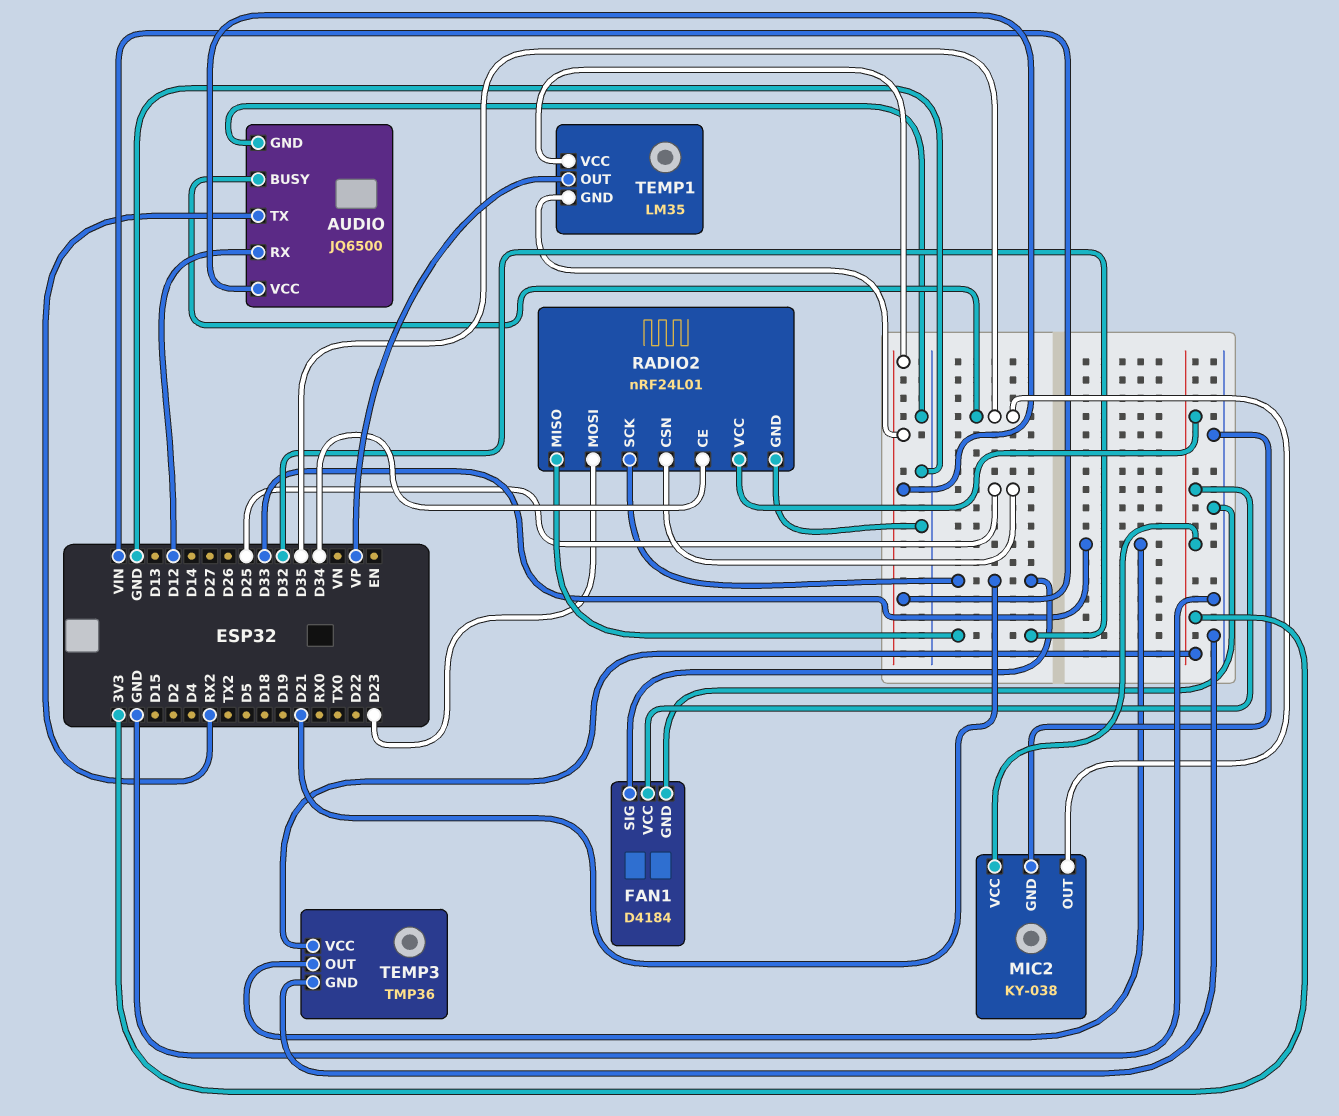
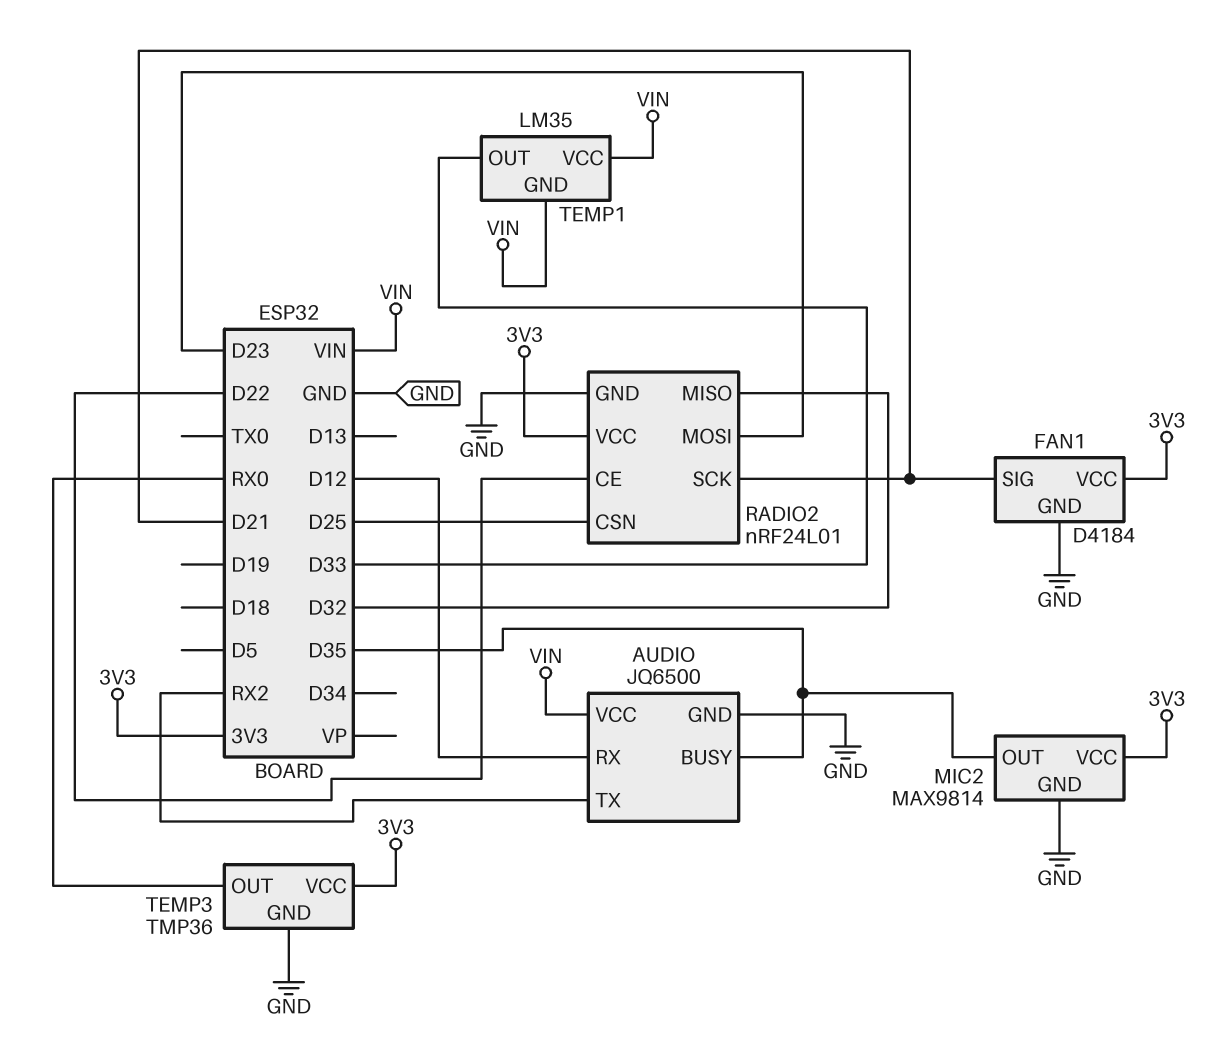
MIC2: KY-038 -> MAX9814
RADIO2 pin CE: D34 -> D22
TEMP1 pin OUT: VP -> D33
TEMP3 pin OUT: D33 -> RX0

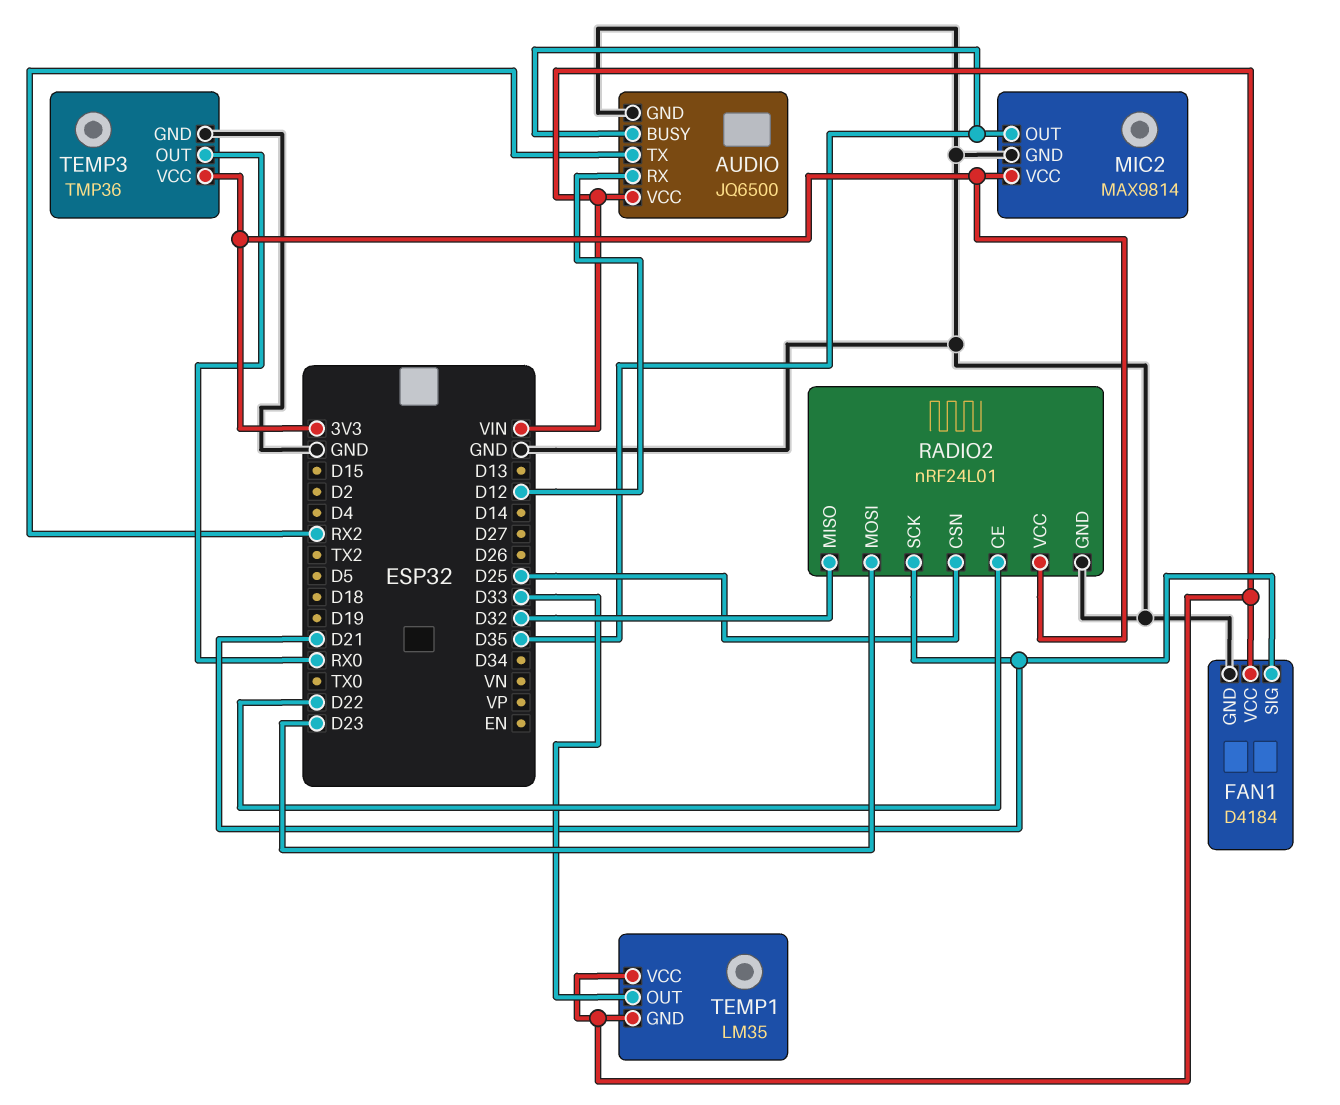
FAN1 pin VCC: 3V3 -> VIN

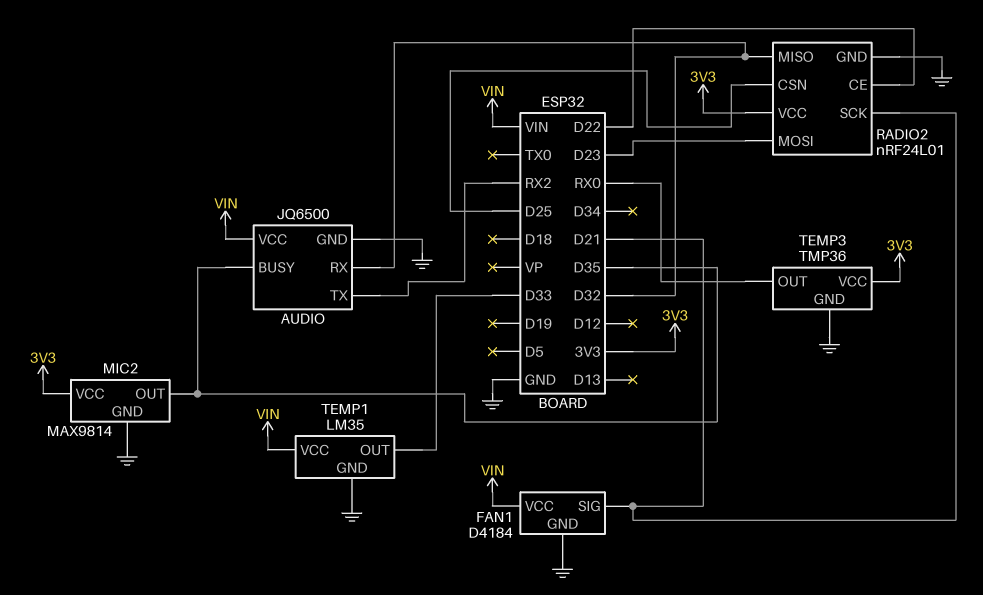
AUDIO pin RX: D12 -> D32
TEMP1 pin GND: VIN -> GND

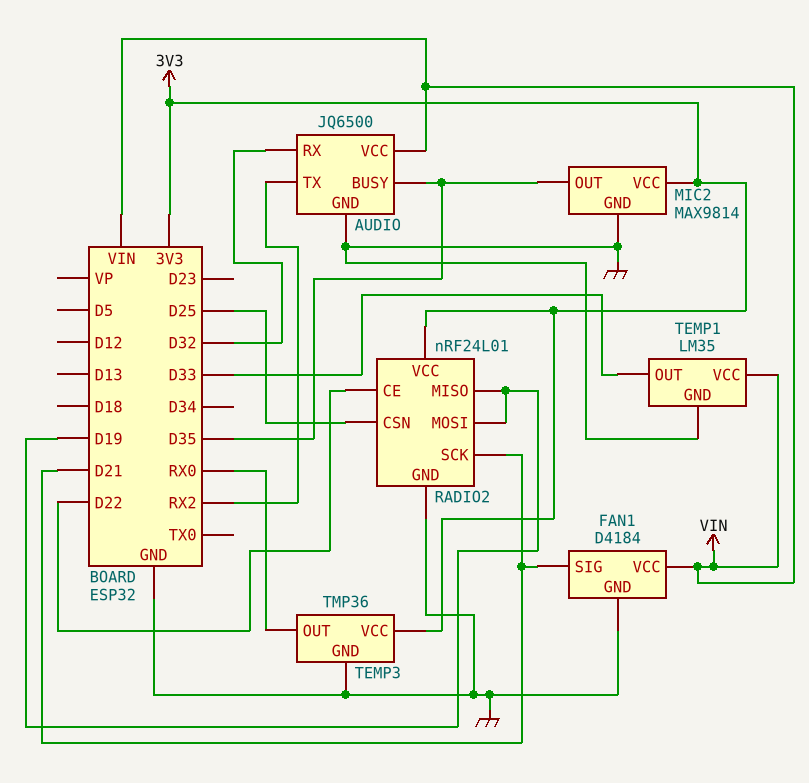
RADIO2 pin MISO: D32 -> D19
RADIO2 pin MOSI: D23 -> D19

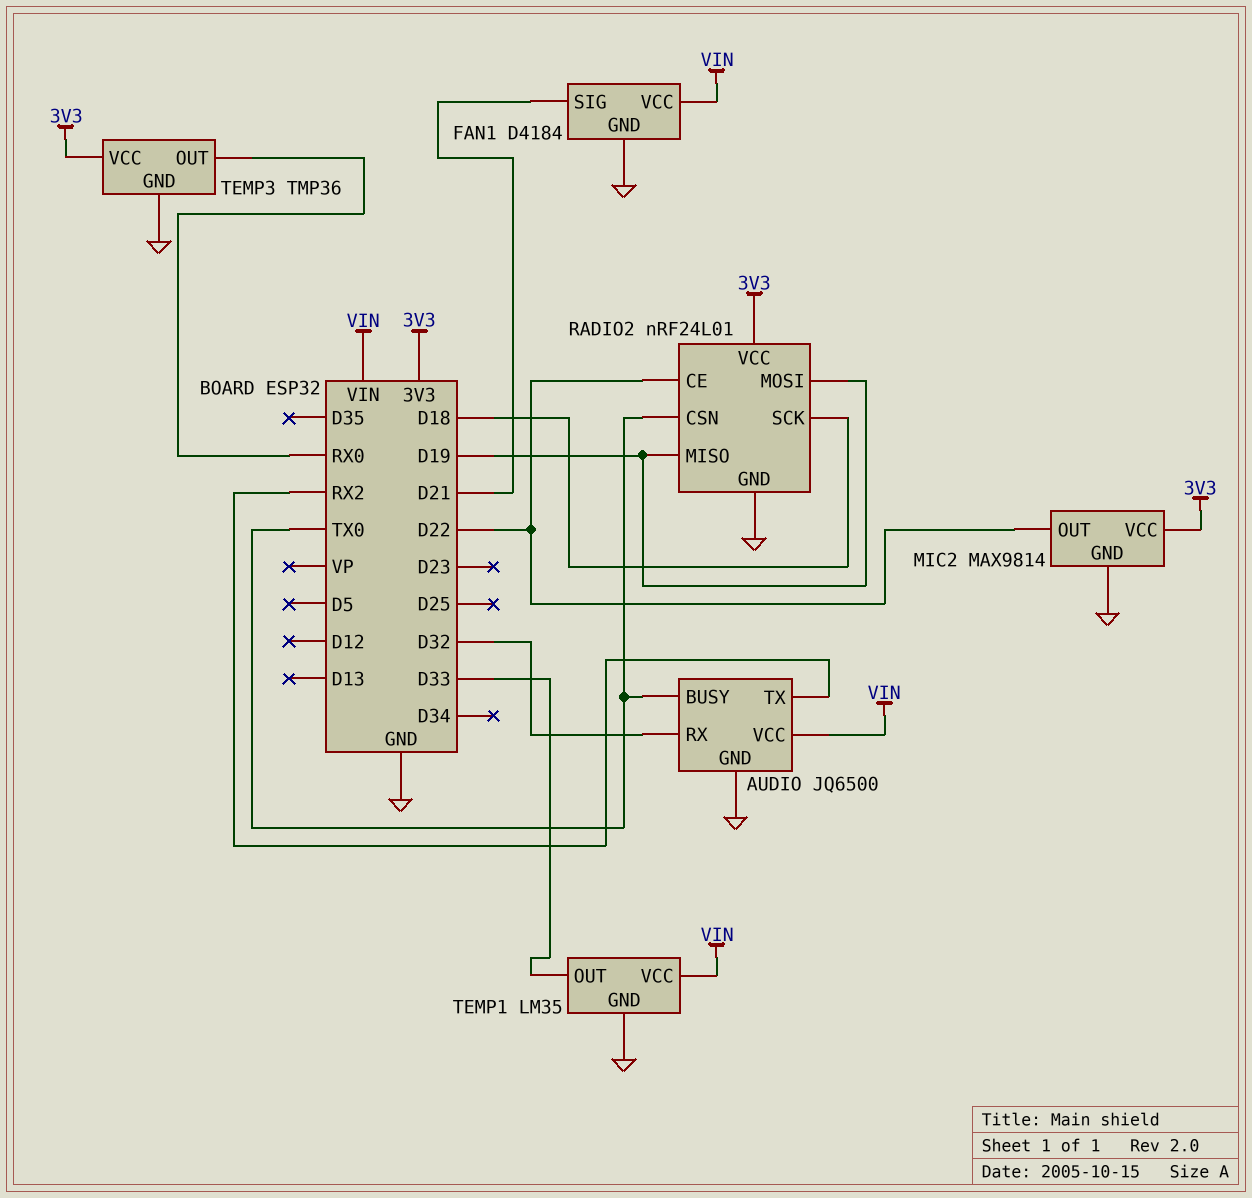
AUDIO pin BUSY: D35 -> TX0
MIC2 pin OUT: D35 -> D22
RADIO2 pin CSN: D25 -> TX0
RADIO2 pin SCK: D21 -> D18

